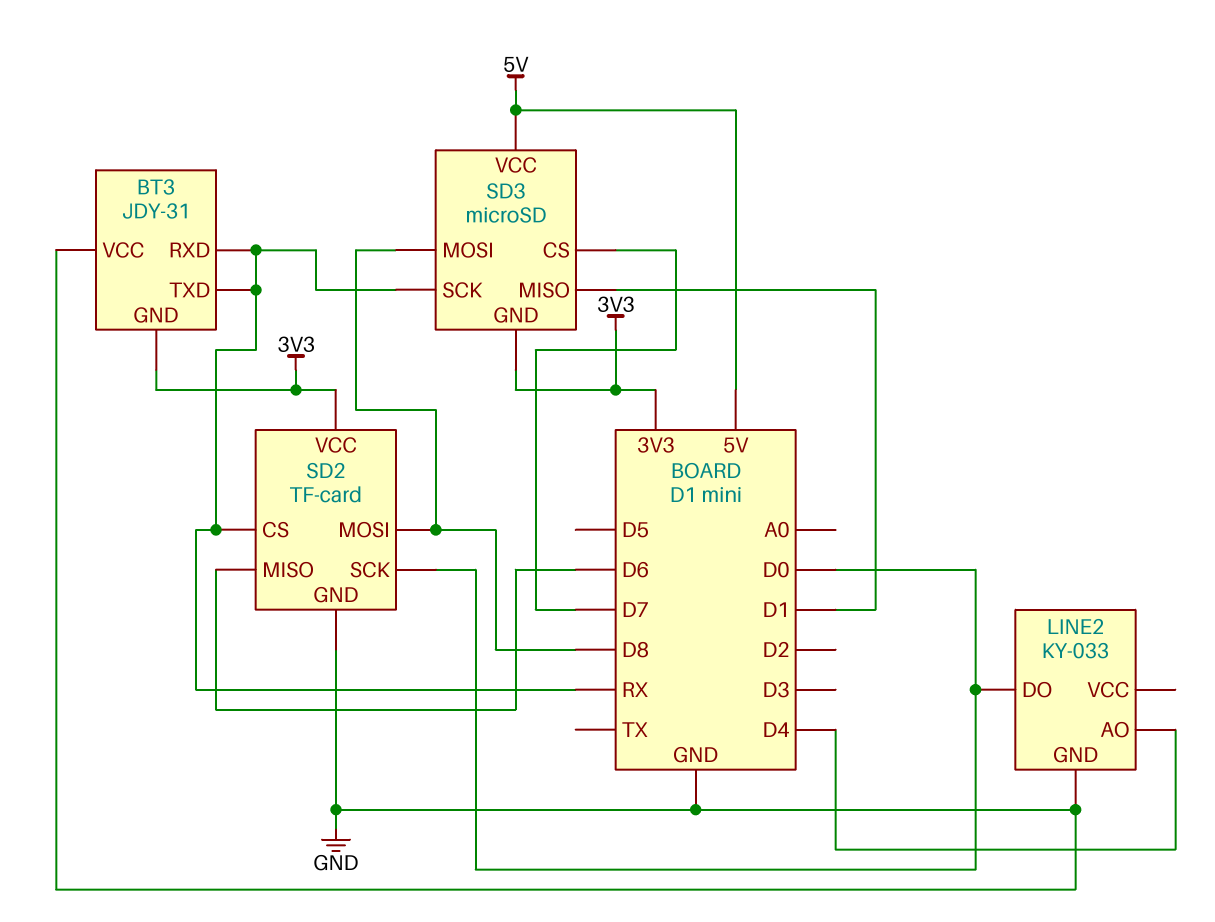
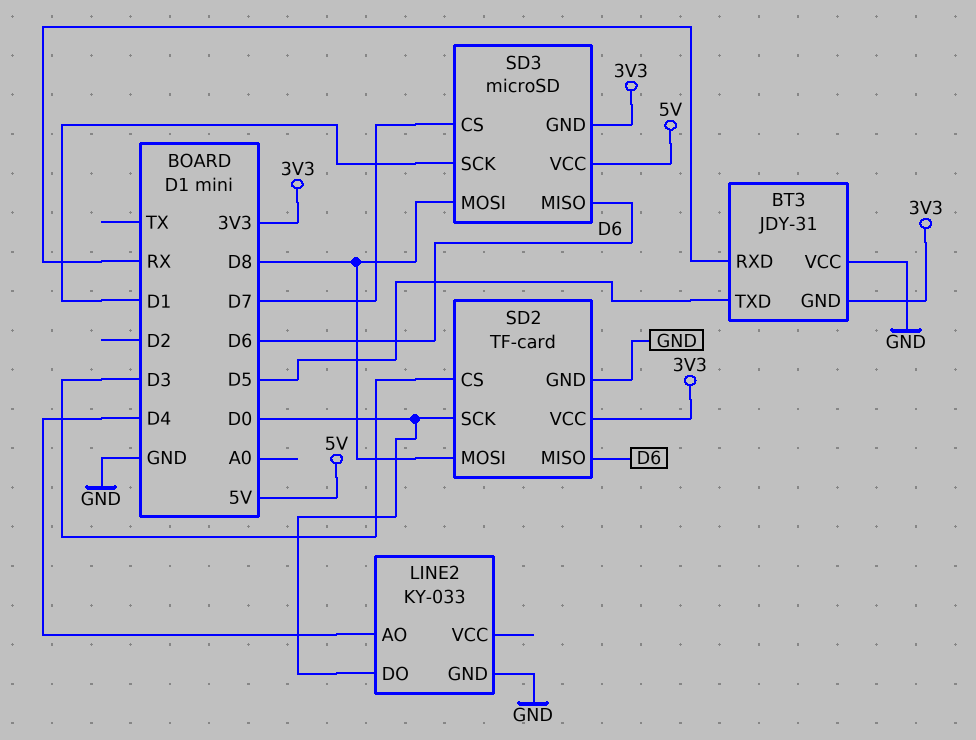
BT3 pin TXD: RX -> D5
SD2 pin CS: RX -> D3
SD3 pin MISO: D1 -> D6
SD3 pin SCK: RX -> D1

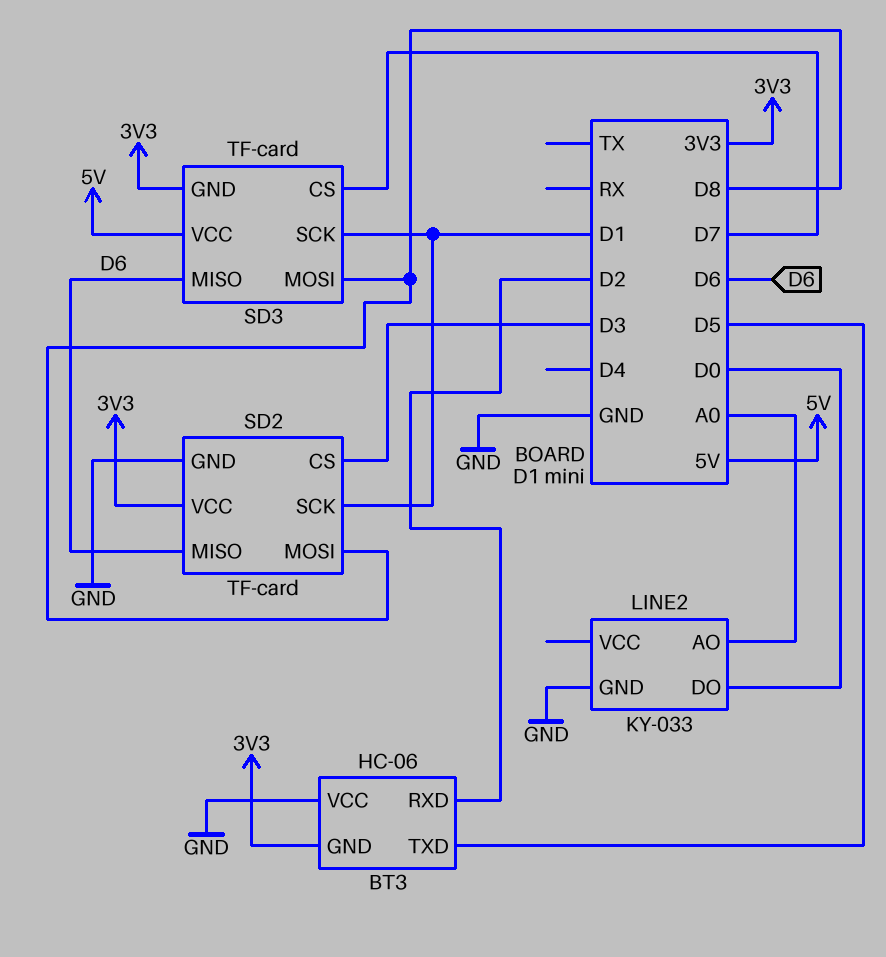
BT3: JDY-31 -> HC-06
BT3 pin RXD: RX -> D2
LINE2 pin AO: D4 -> A0
SD2 pin SCK: D0 -> D1
SD3: microSD -> TF-card

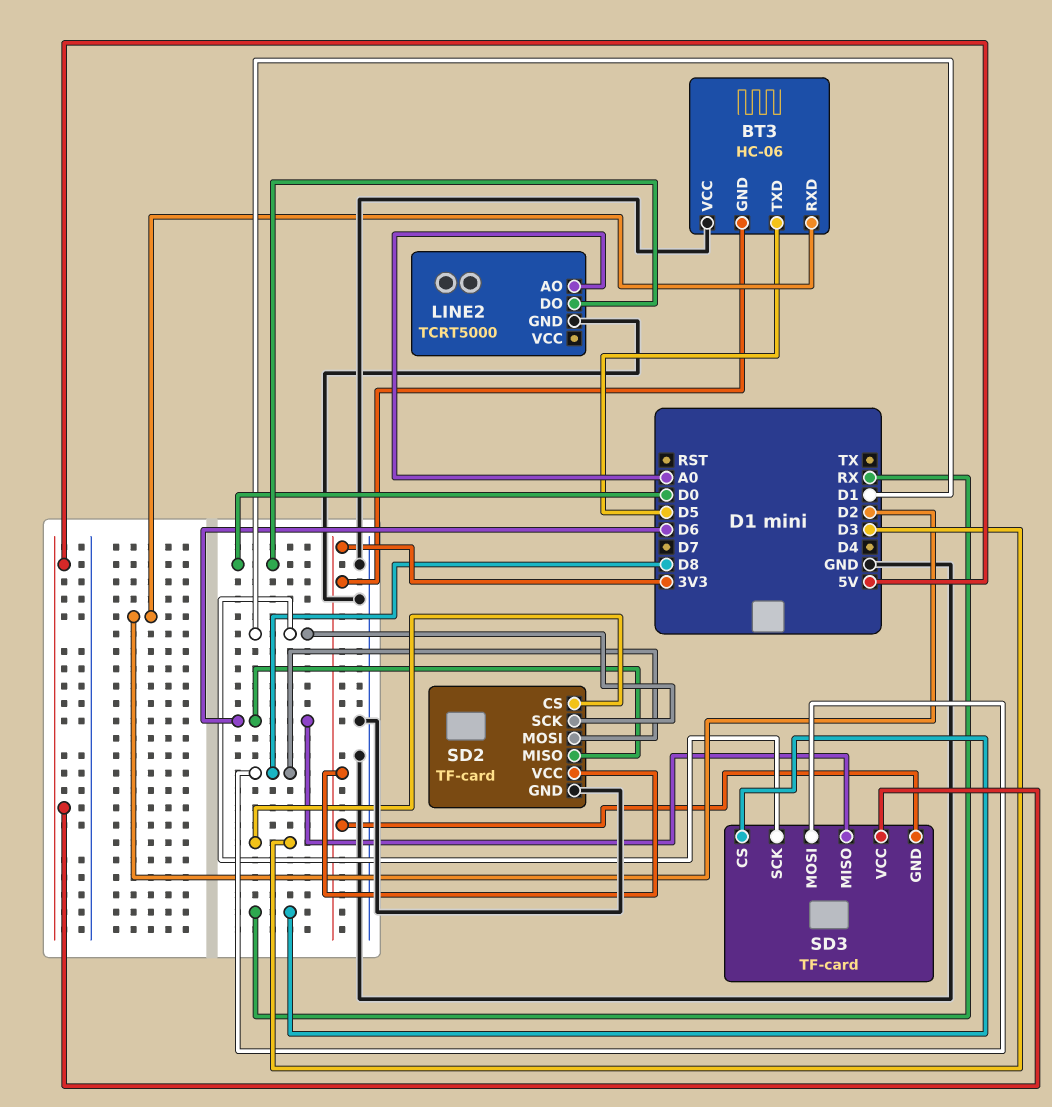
LINE2: KY-033 -> TCRT5000
SD3 pin CS: D7 -> RX

